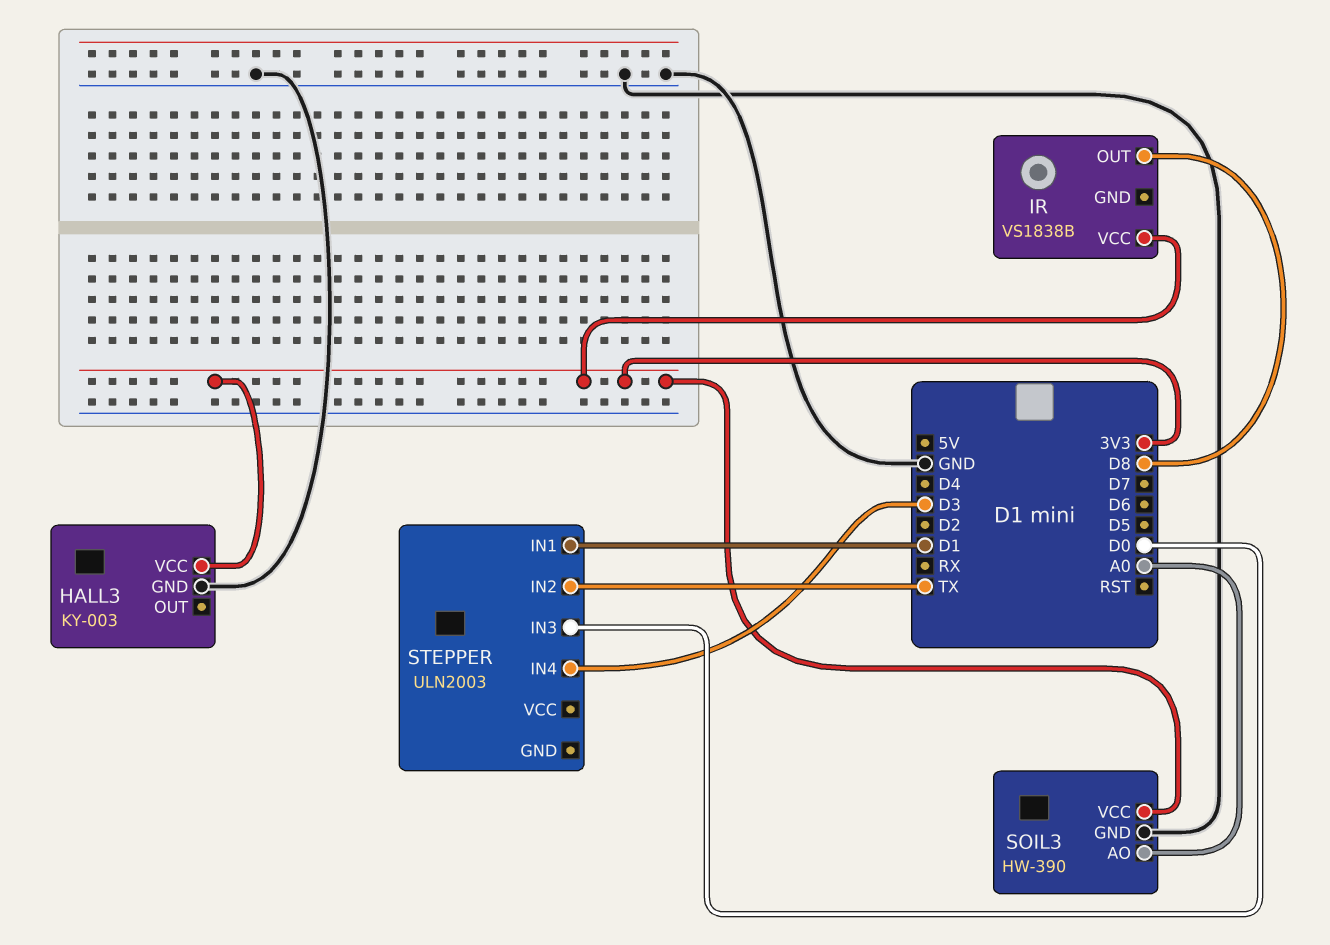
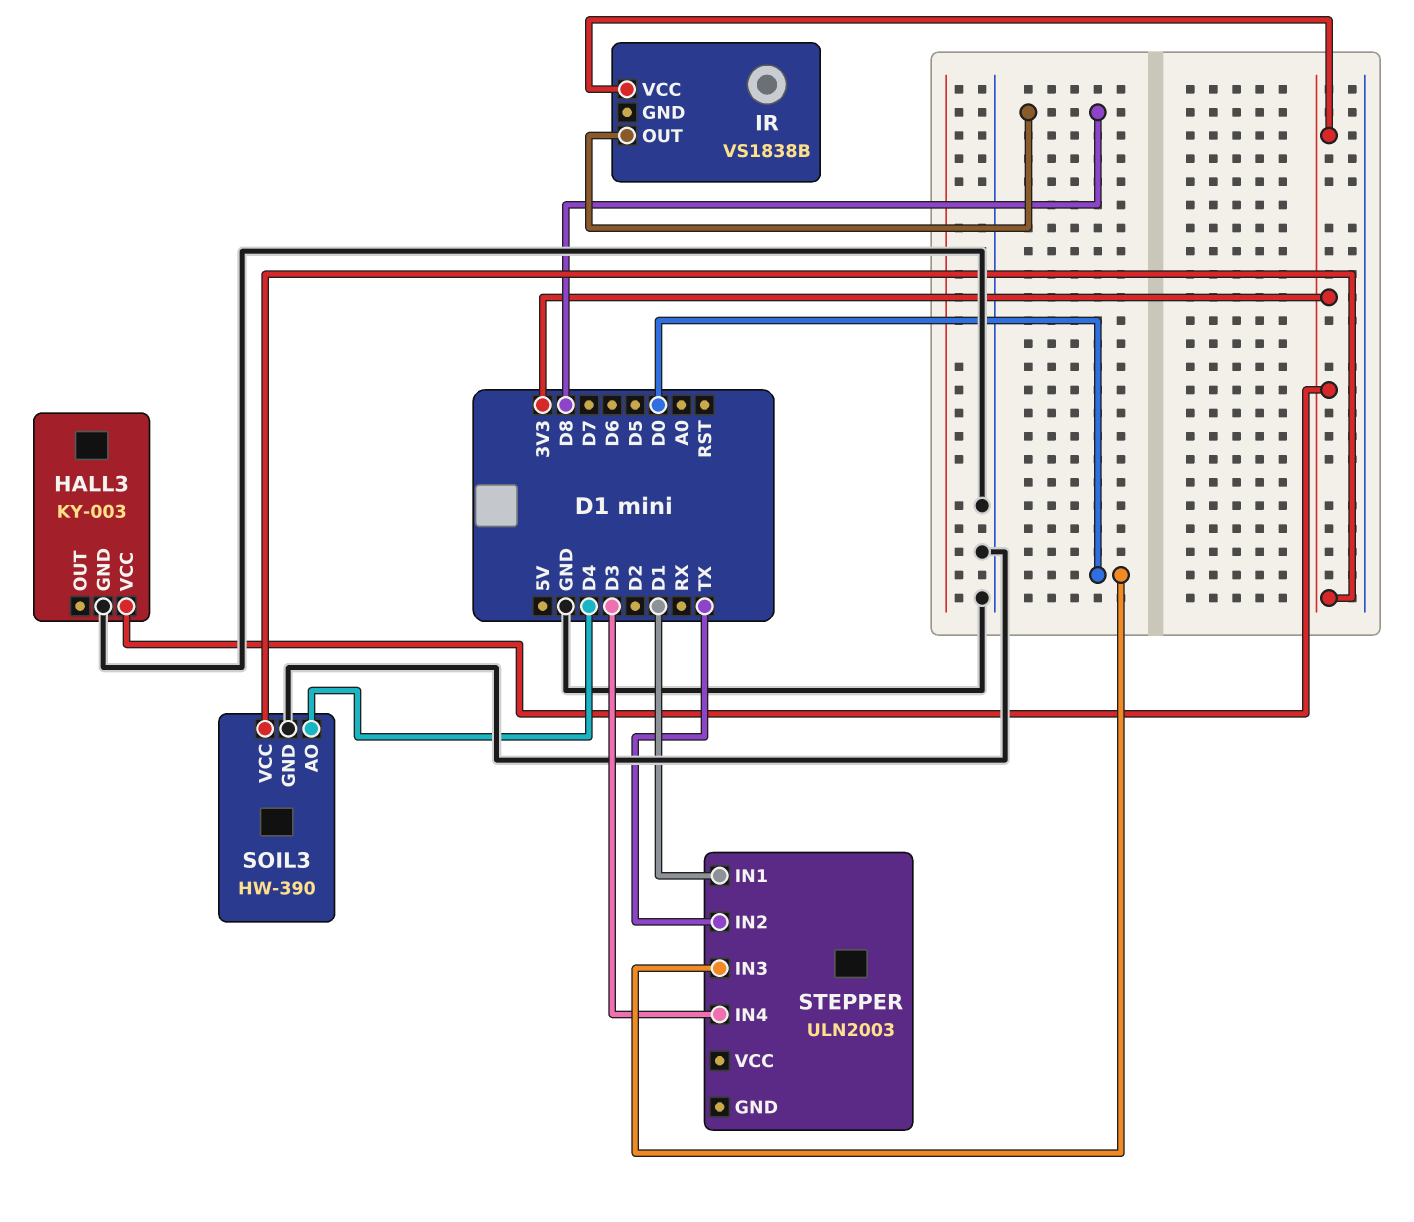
SOIL3 pin AO: A0 -> D4

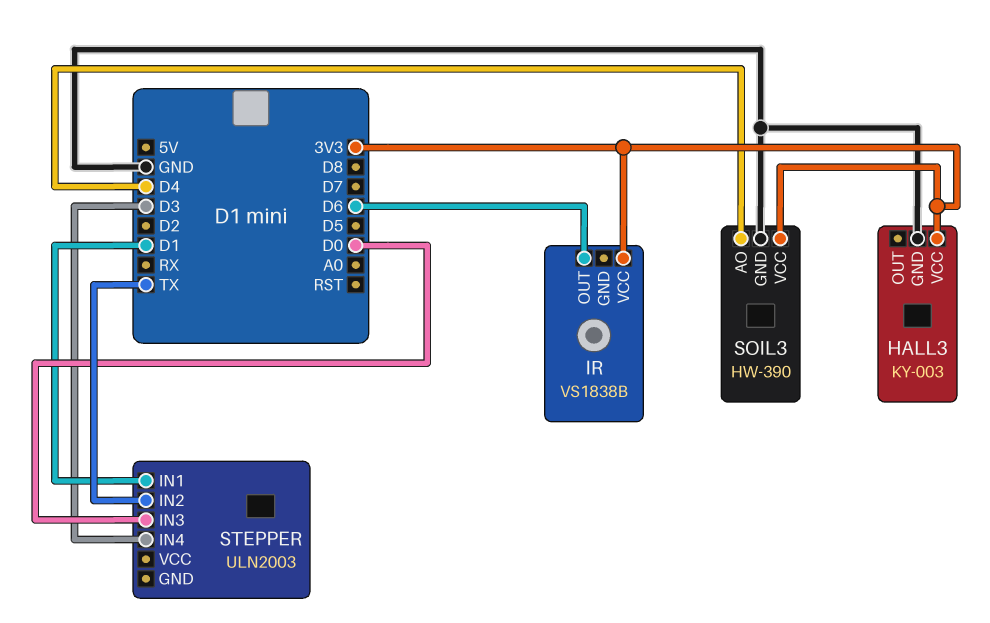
IR pin OUT: D8 -> D6

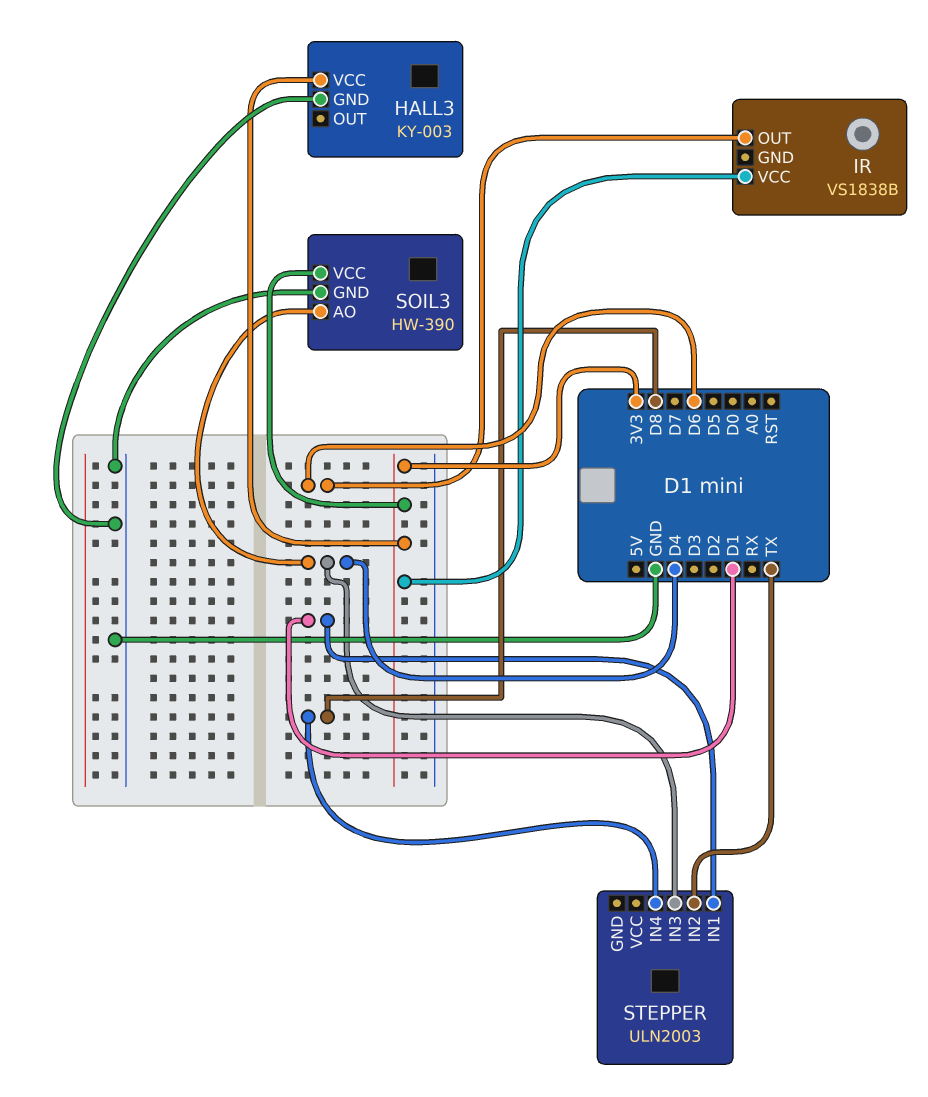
STEPPER pin IN3: D0 -> D4
STEPPER pin IN4: D3 -> D8

